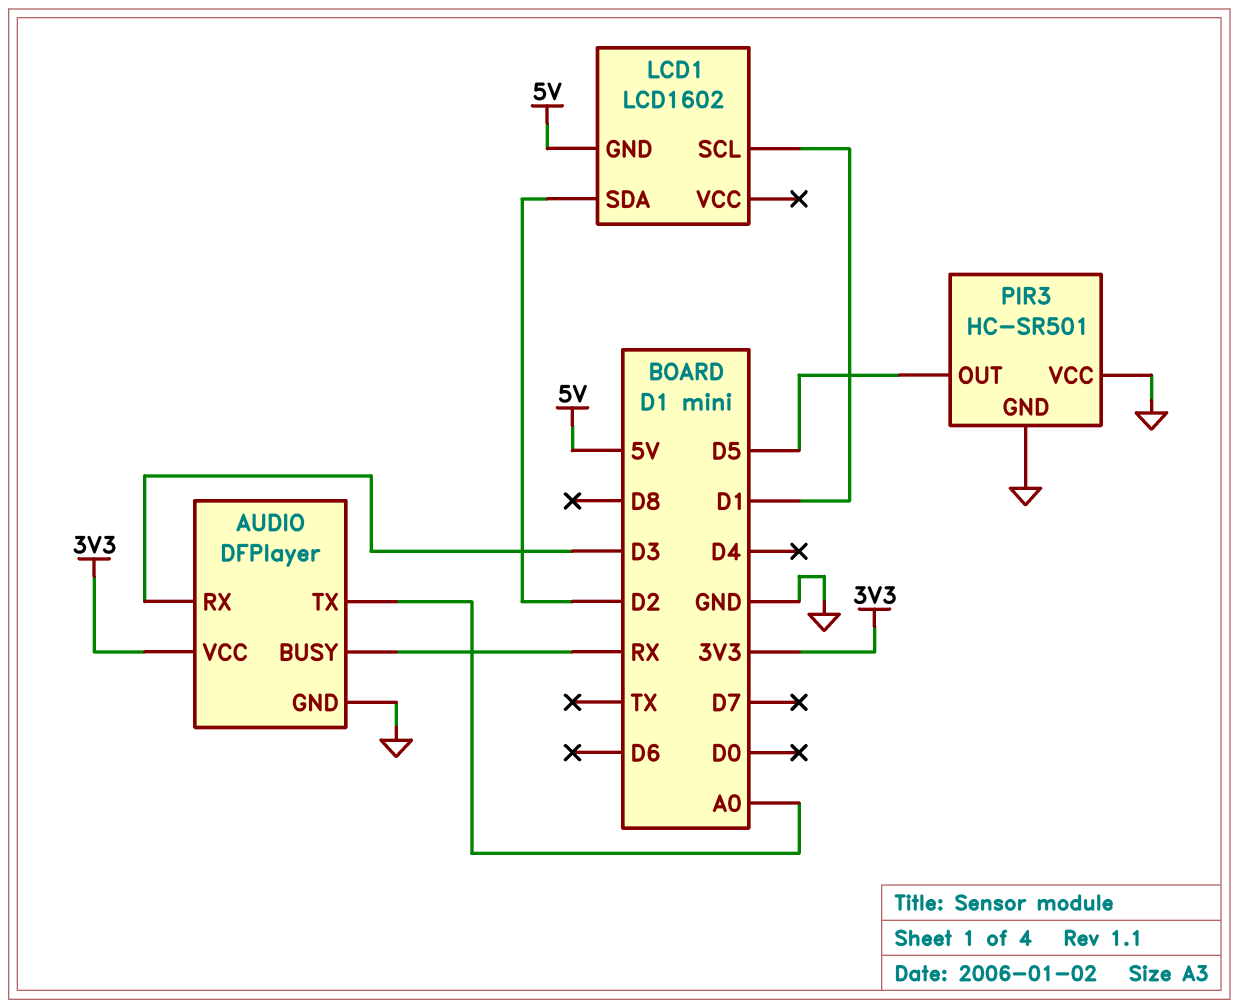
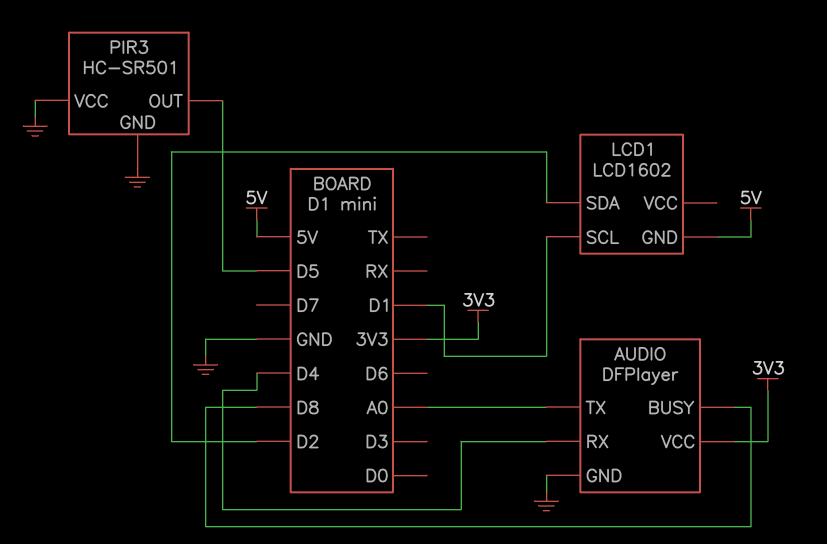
AUDIO pin BUSY: RX -> D8
AUDIO pin RX: D3 -> D4

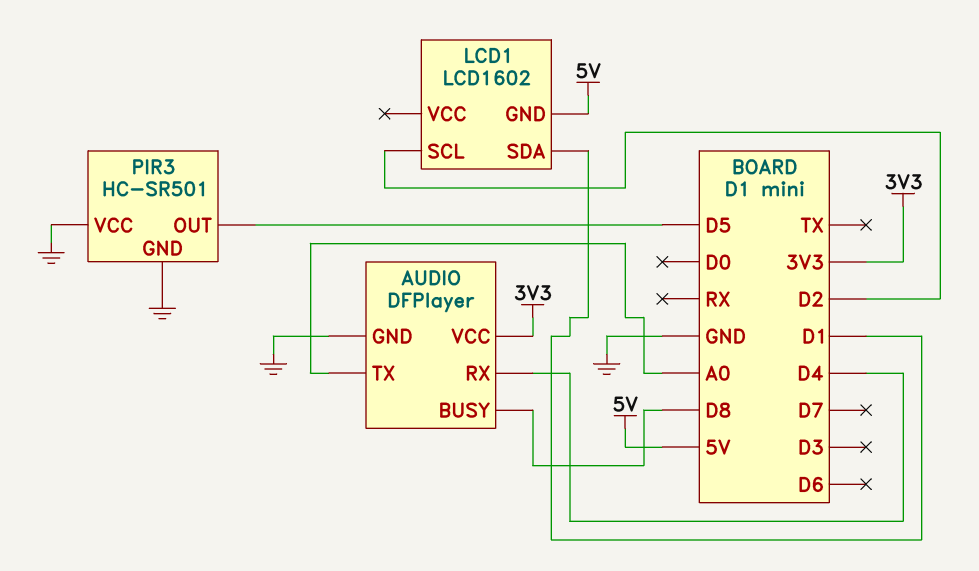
LCD1 pin SCL: D1 -> D2
LCD1 pin SDA: D2 -> D1

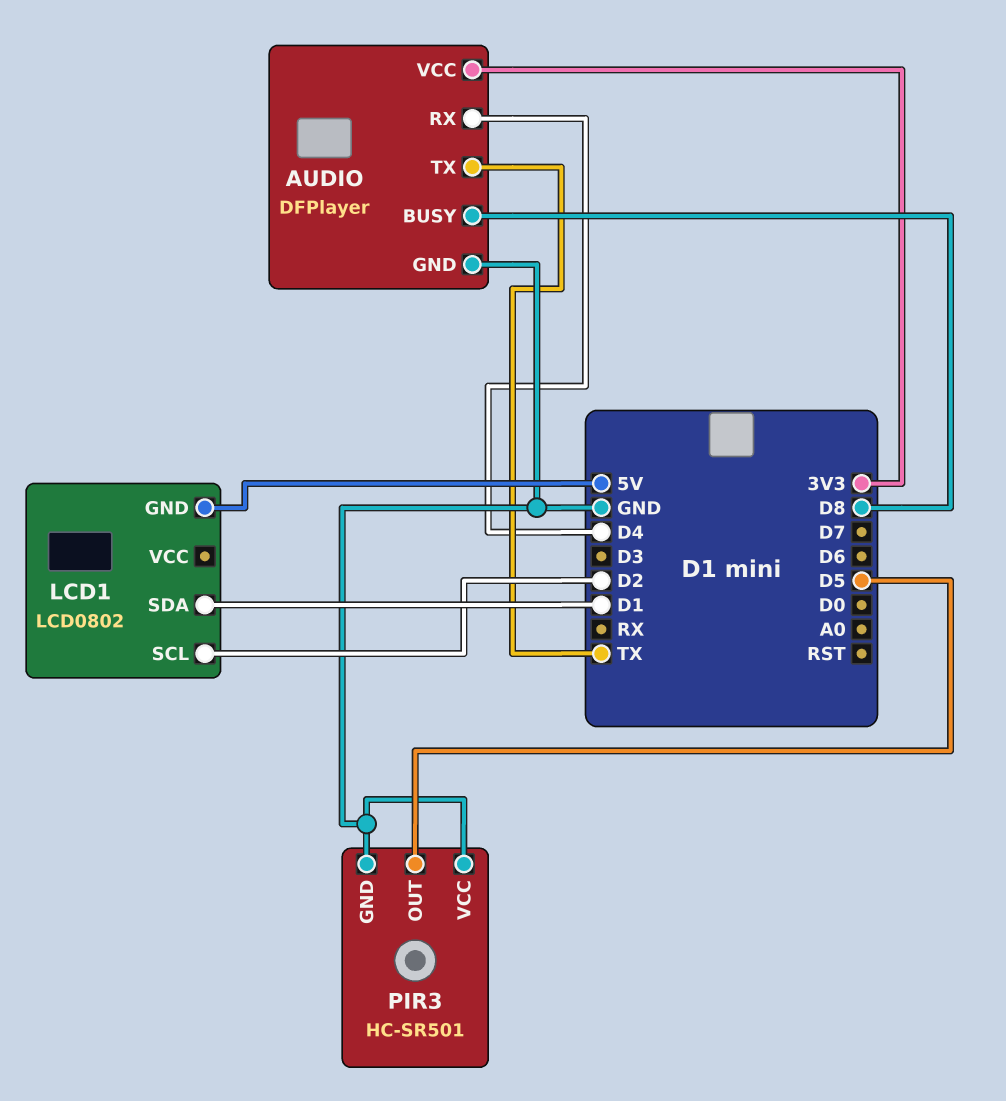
AUDIO pin TX: A0 -> TX
LCD1: LCD1602 -> LCD0802

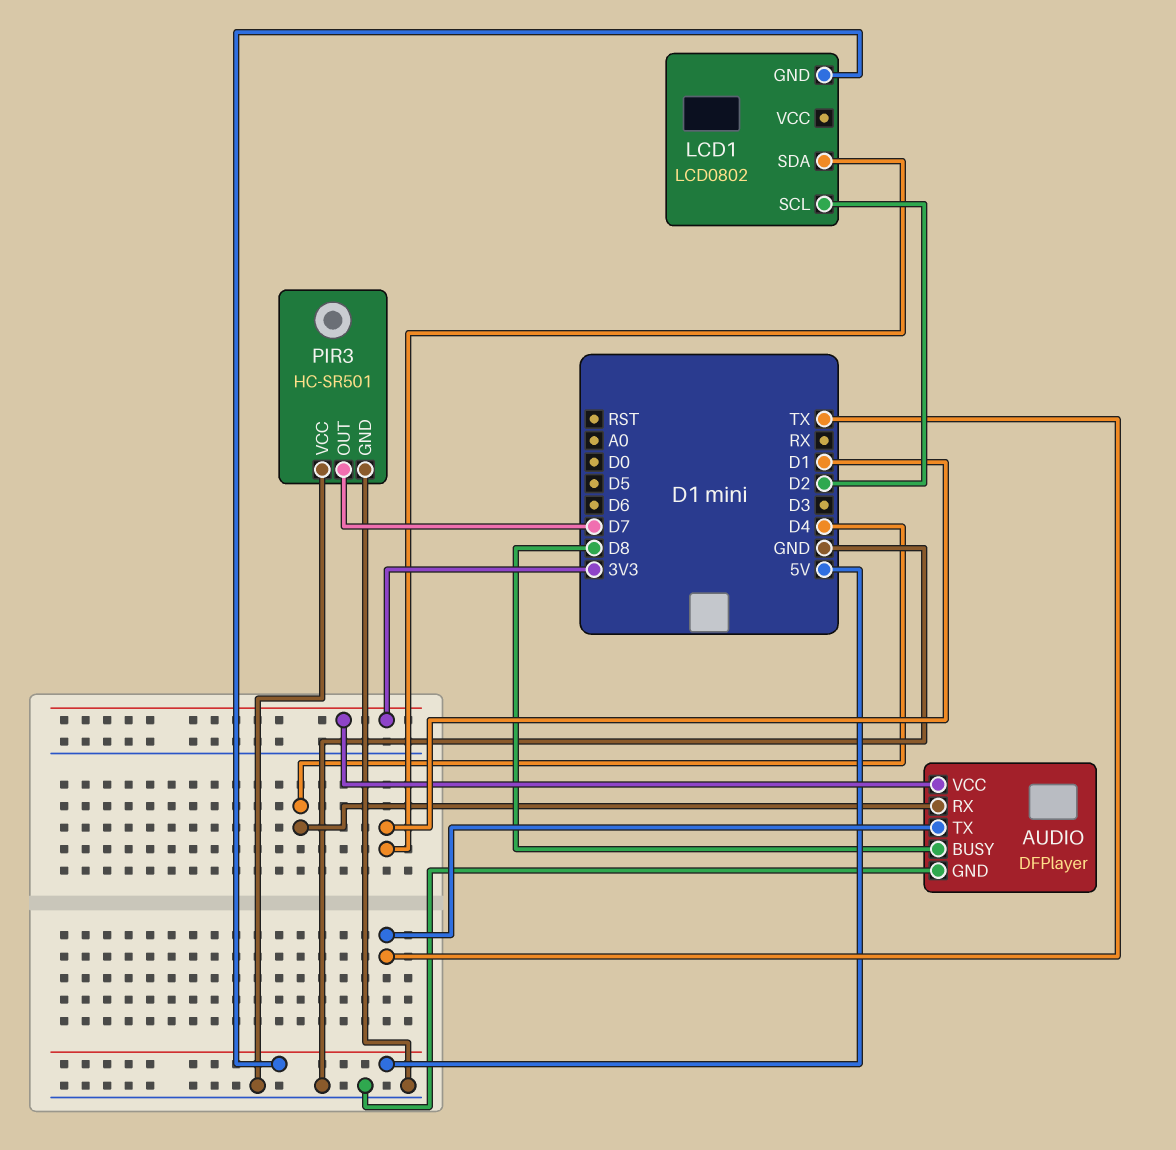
PIR3 pin OUT: D5 -> D7

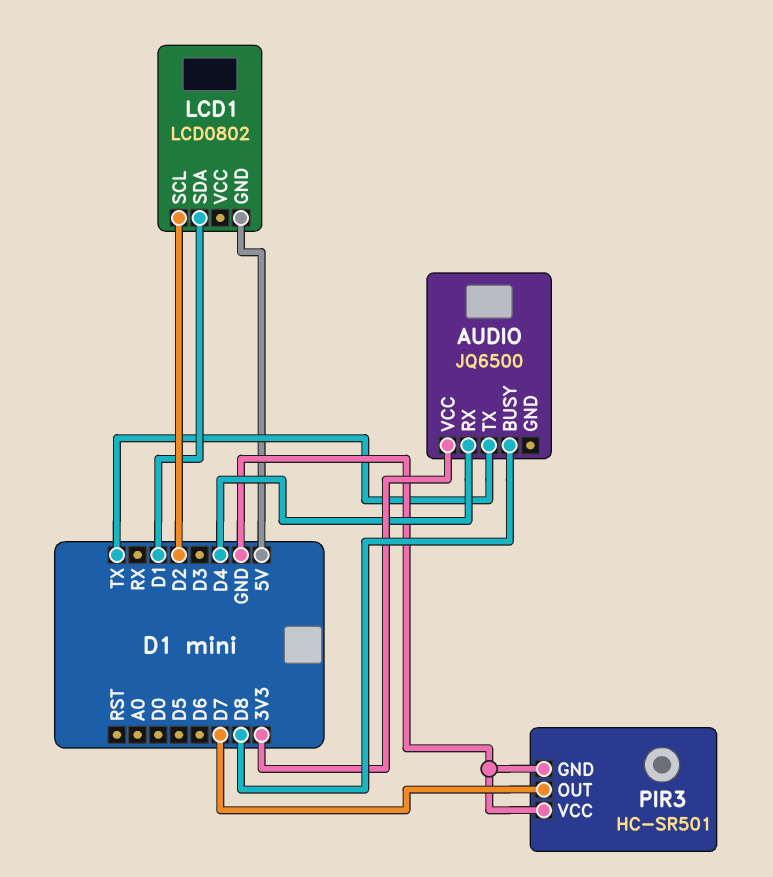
AUDIO: DFPlayer -> JQ6500
AUDIO pin GND: GND -> none

